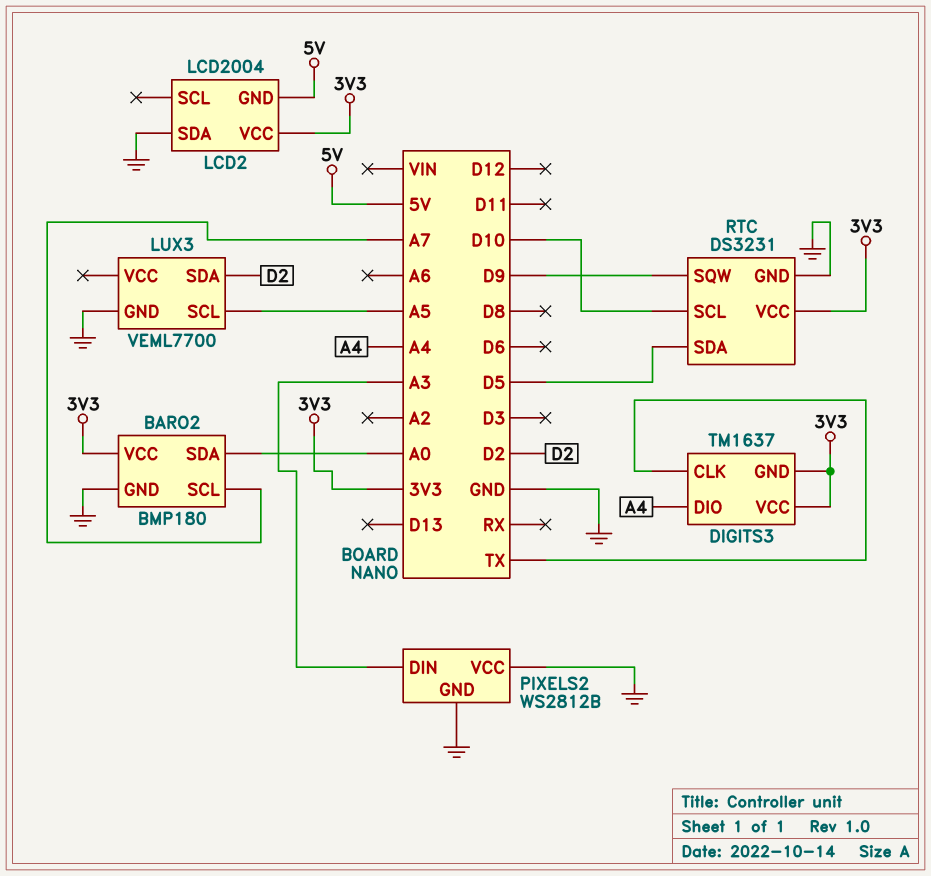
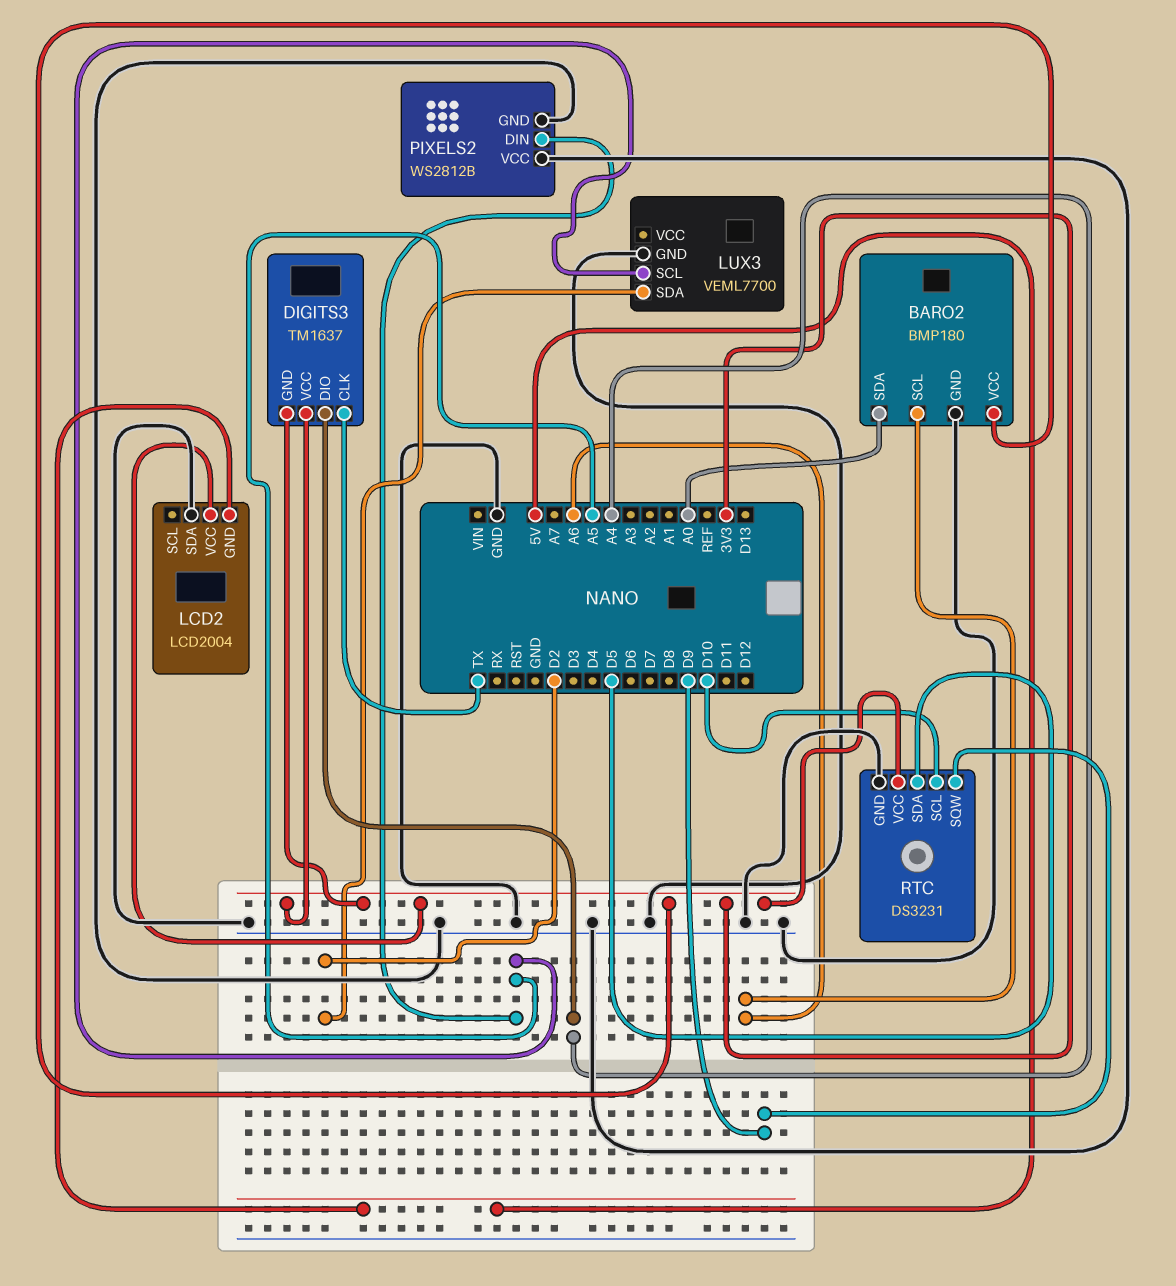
BARO2 pin SCL: A7 -> A6
PIXELS2 pin DIN: A3 -> A5

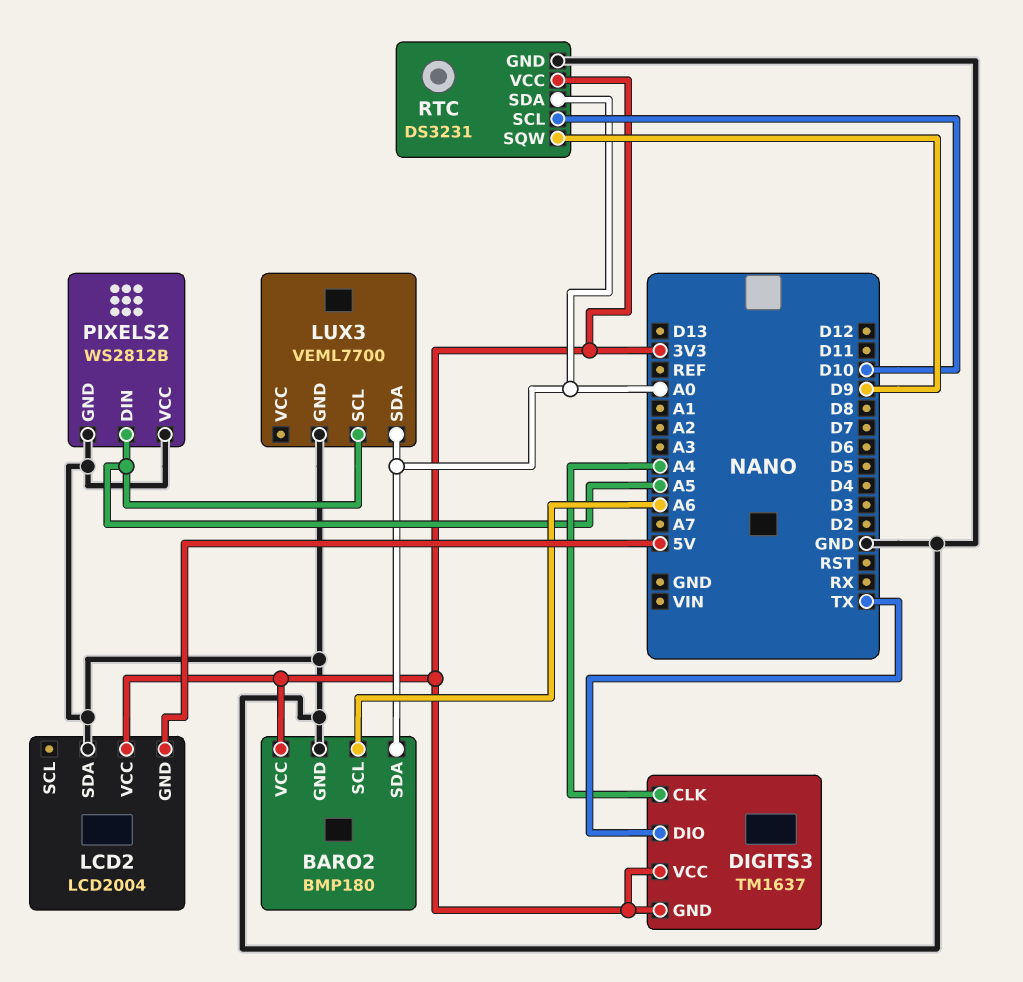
DIGITS3 pin CLK: TX -> A4
DIGITS3 pin DIO: A4 -> TX
LUX3 pin SDA: D2 -> A0
RTC pin SDA: D5 -> A0

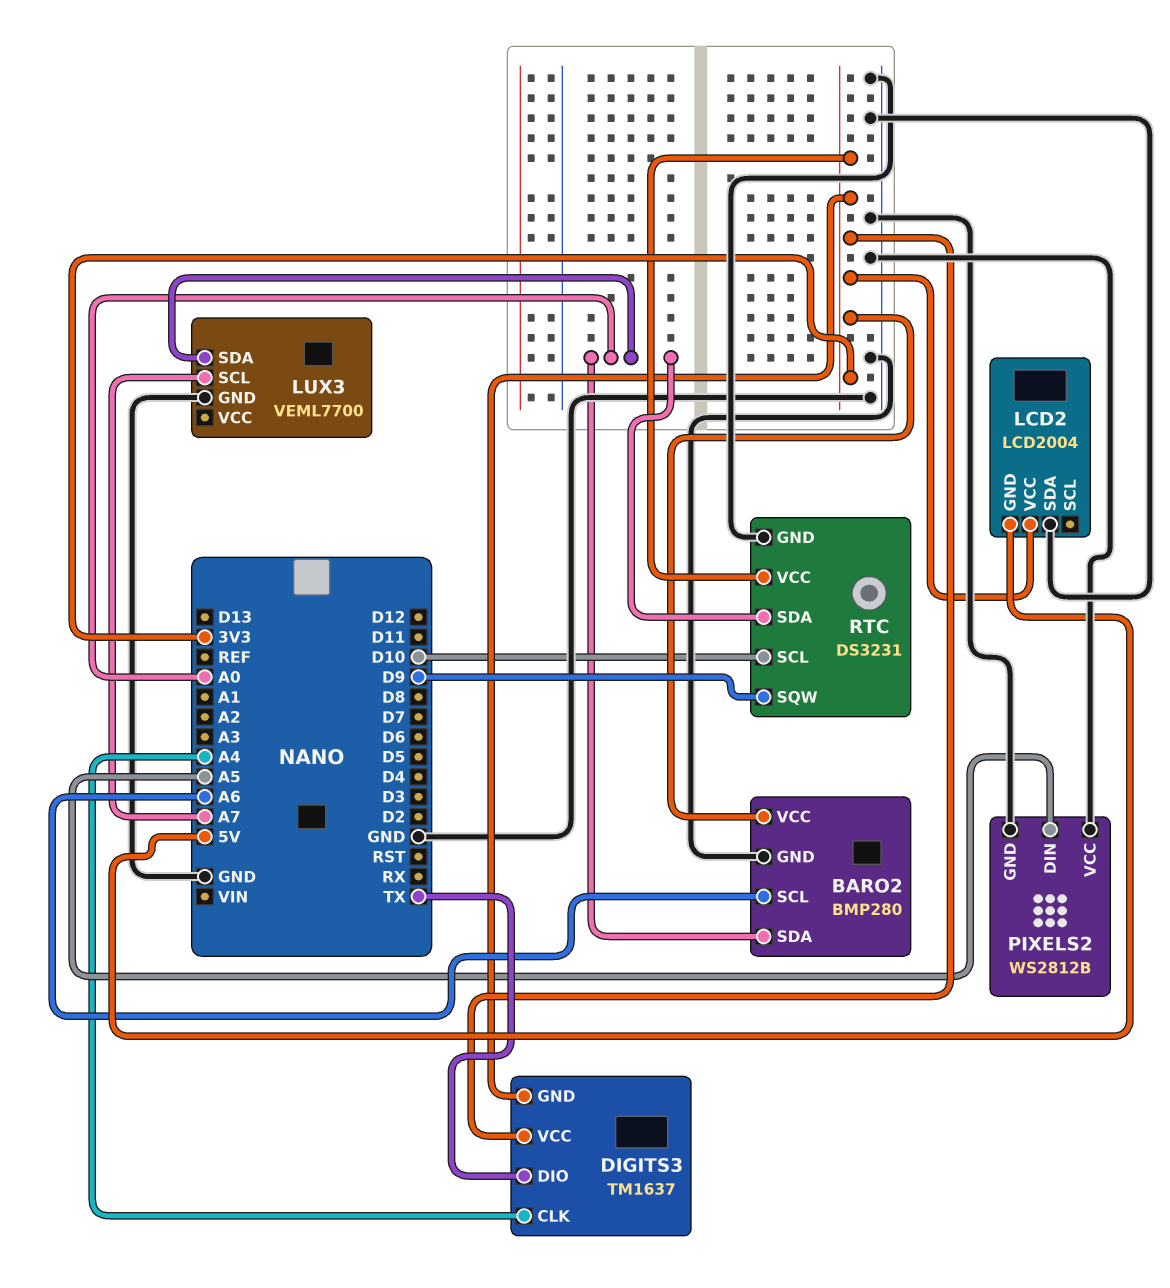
BARO2: BMP180 -> BMP280
LUX3 pin SCL: A5 -> A7

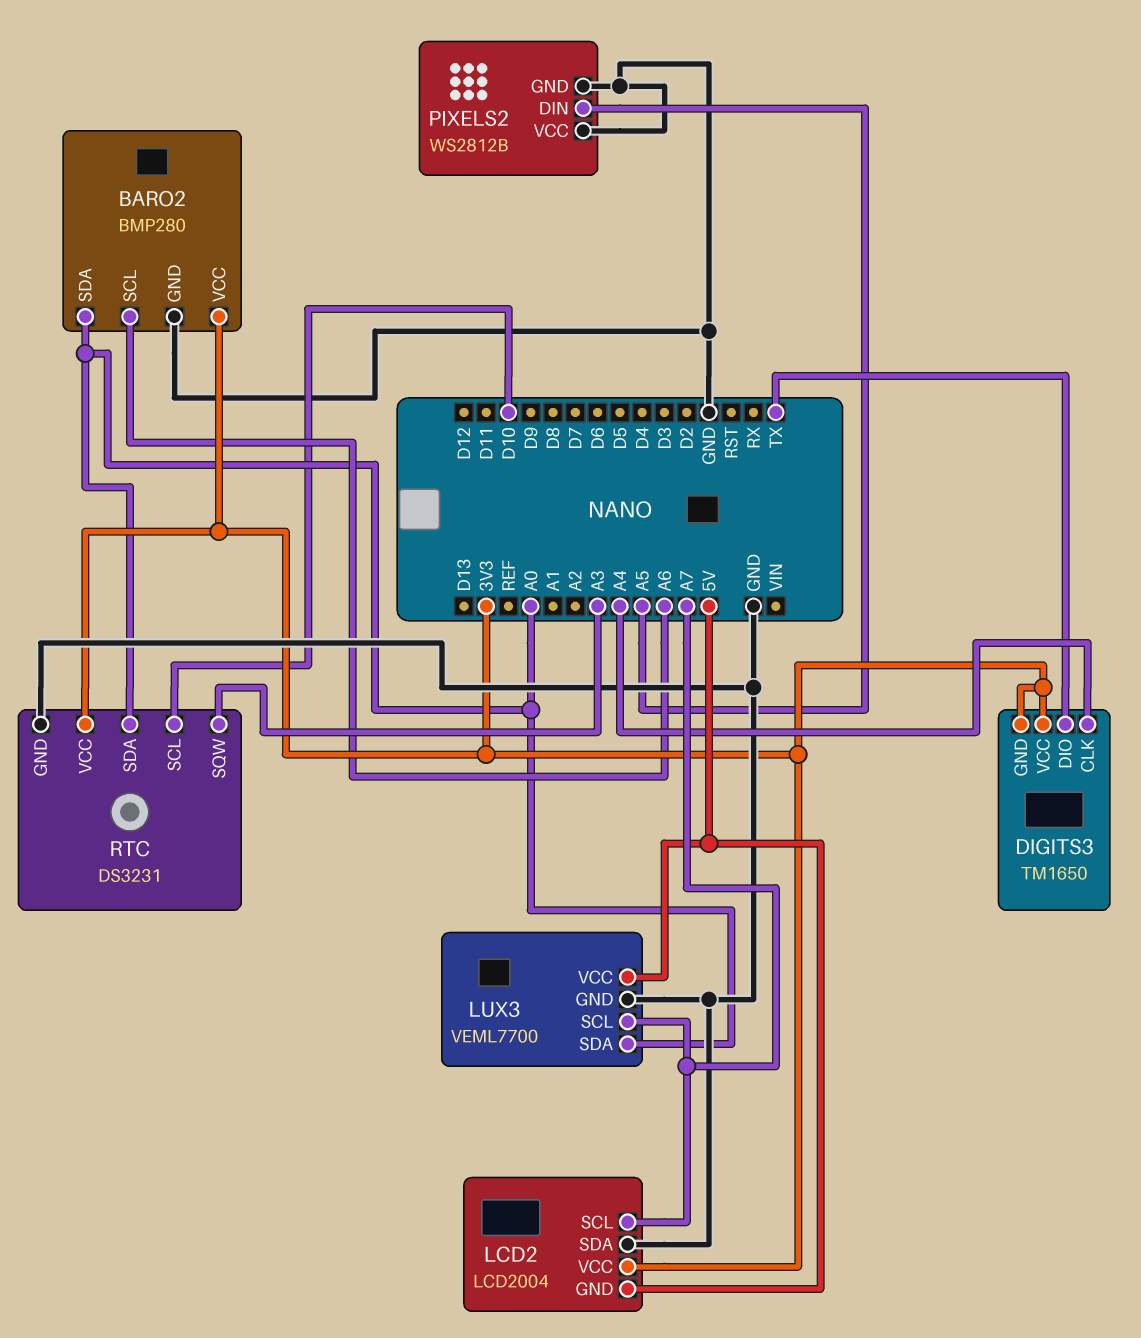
DIGITS3: TM1637 -> TM1650
LCD2 pin SCL: none -> A7
LUX3 pin VCC: none -> 5V
RTC pin SQW: D9 -> A3

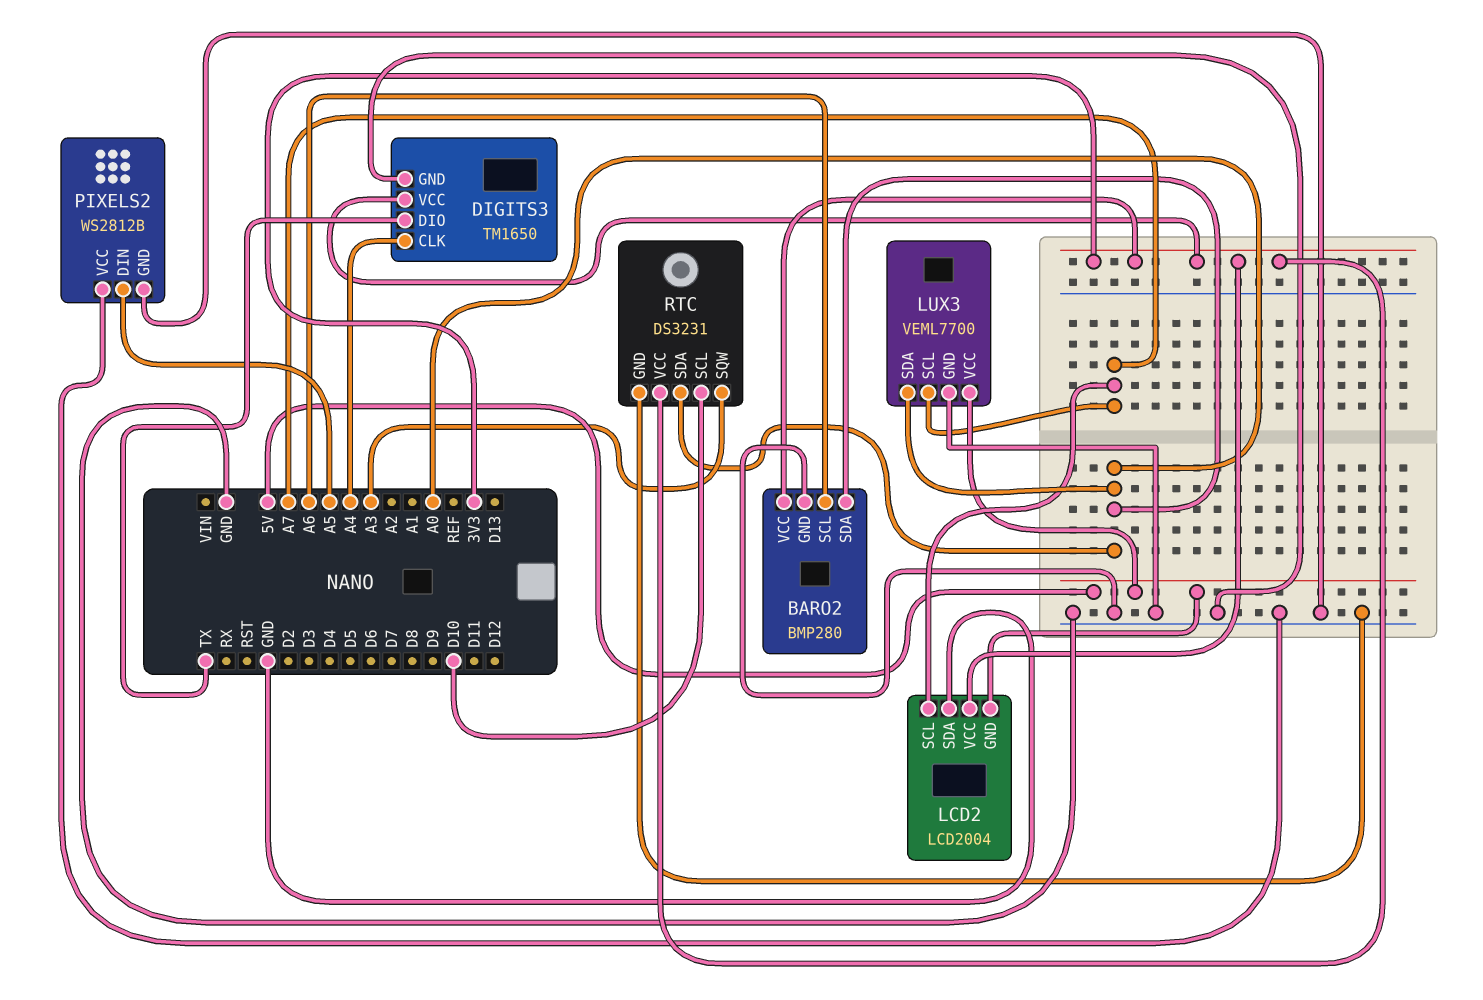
DIGITS3 pin GND: 3V3 -> GND

